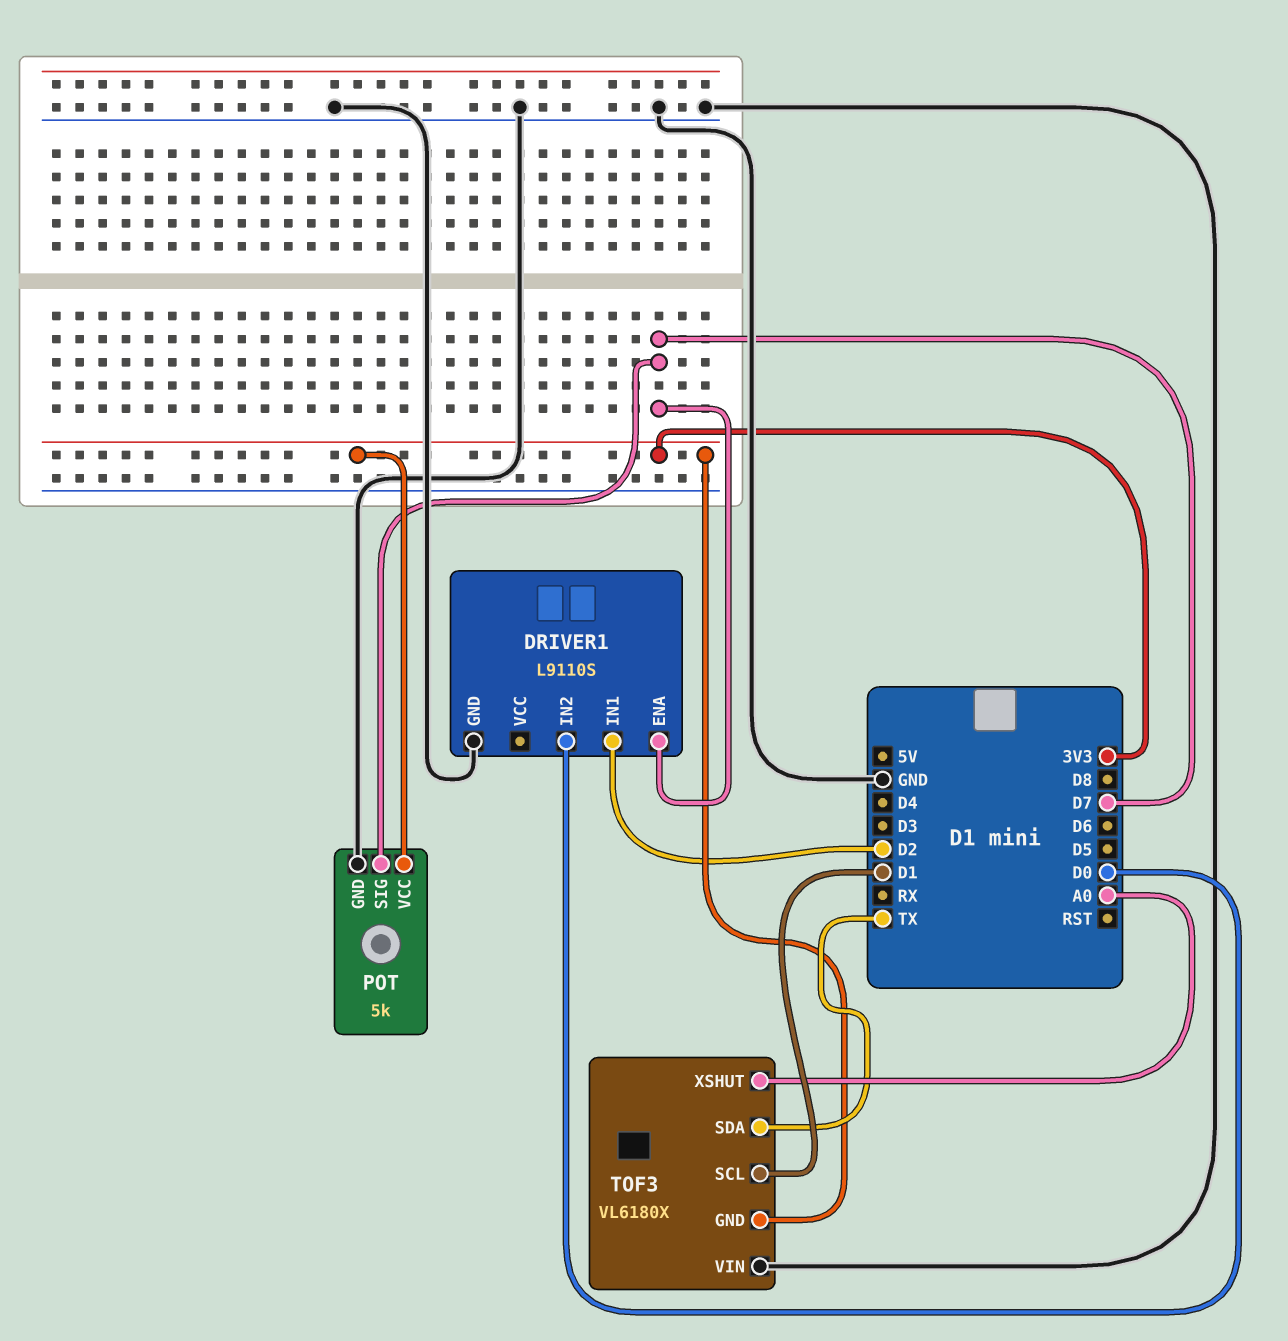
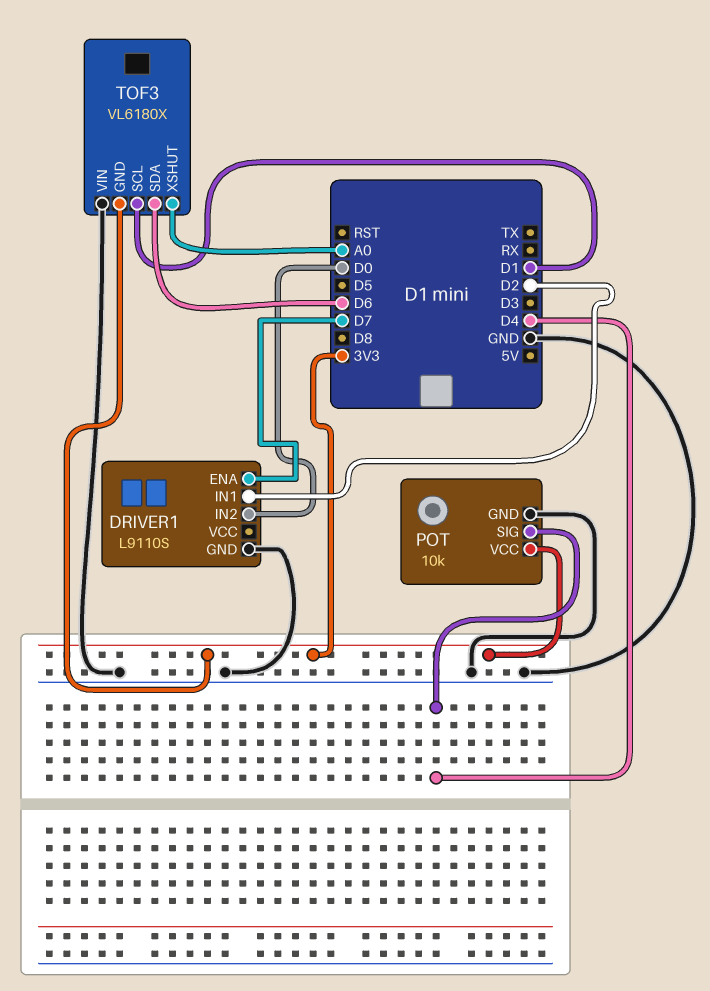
POT: 5k -> 10k
POT pin SIG: D7 -> D4
TOF3 pin SDA: TX -> D6

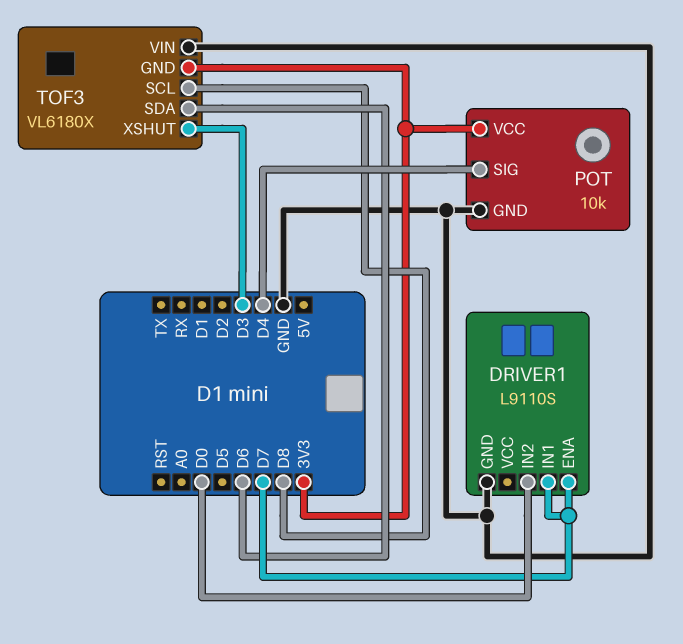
DRIVER1 pin IN1: D2 -> D7
TOF3 pin SCL: D1 -> D8
TOF3 pin XSHUT: A0 -> D3

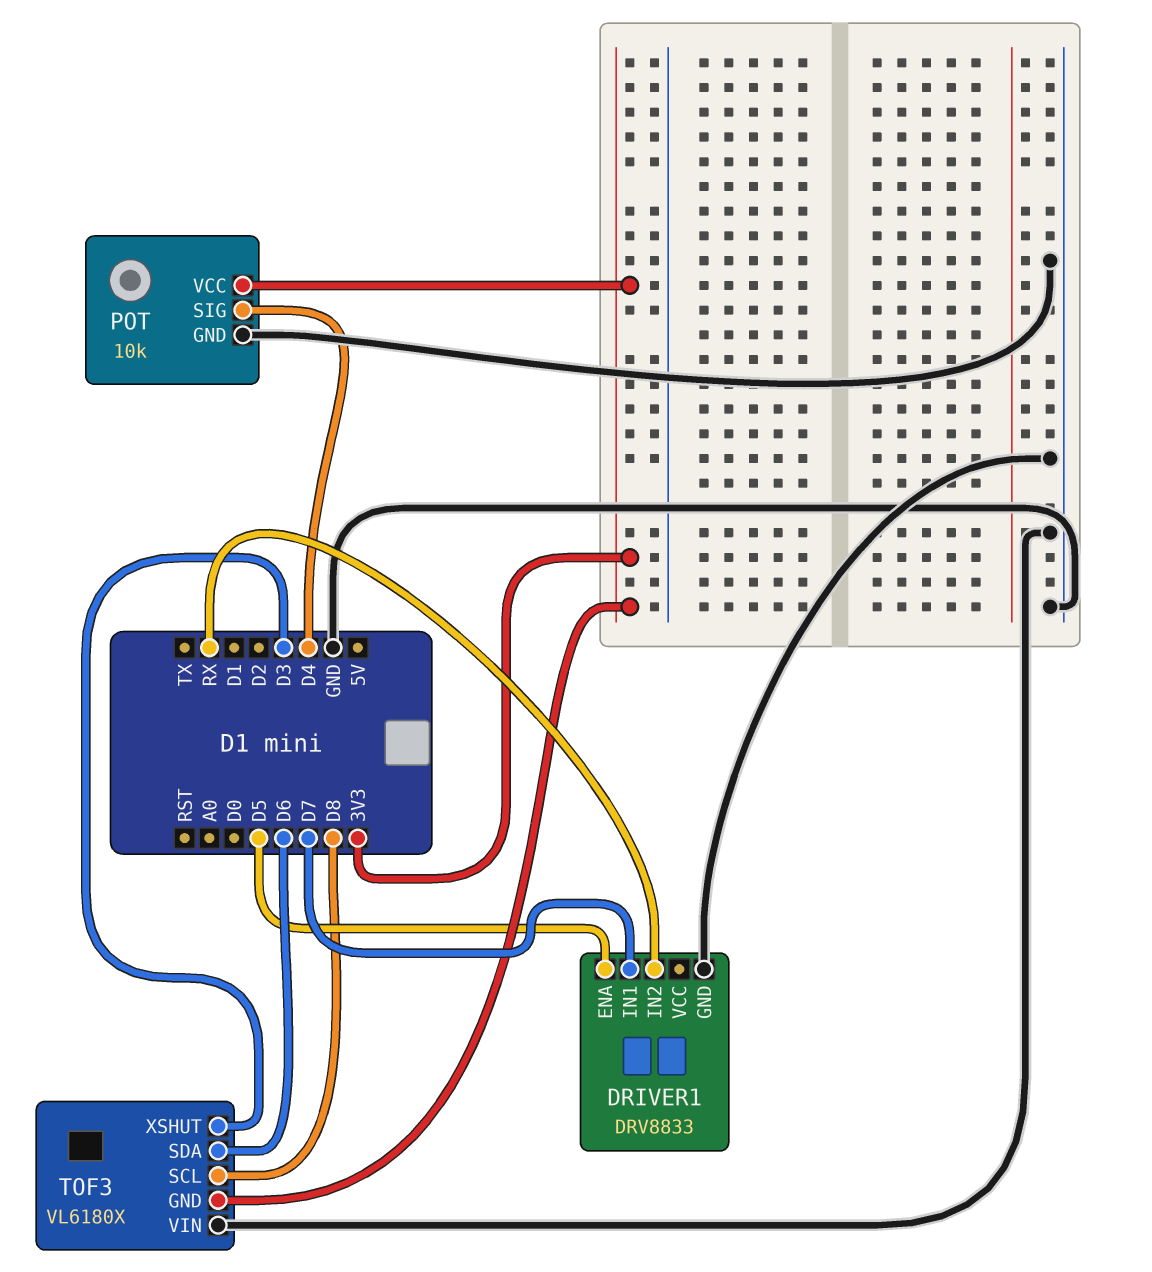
DRIVER1: L9110S -> DRV8833
DRIVER1 pin ENA: D7 -> D5
DRIVER1 pin IN2: D0 -> RX

